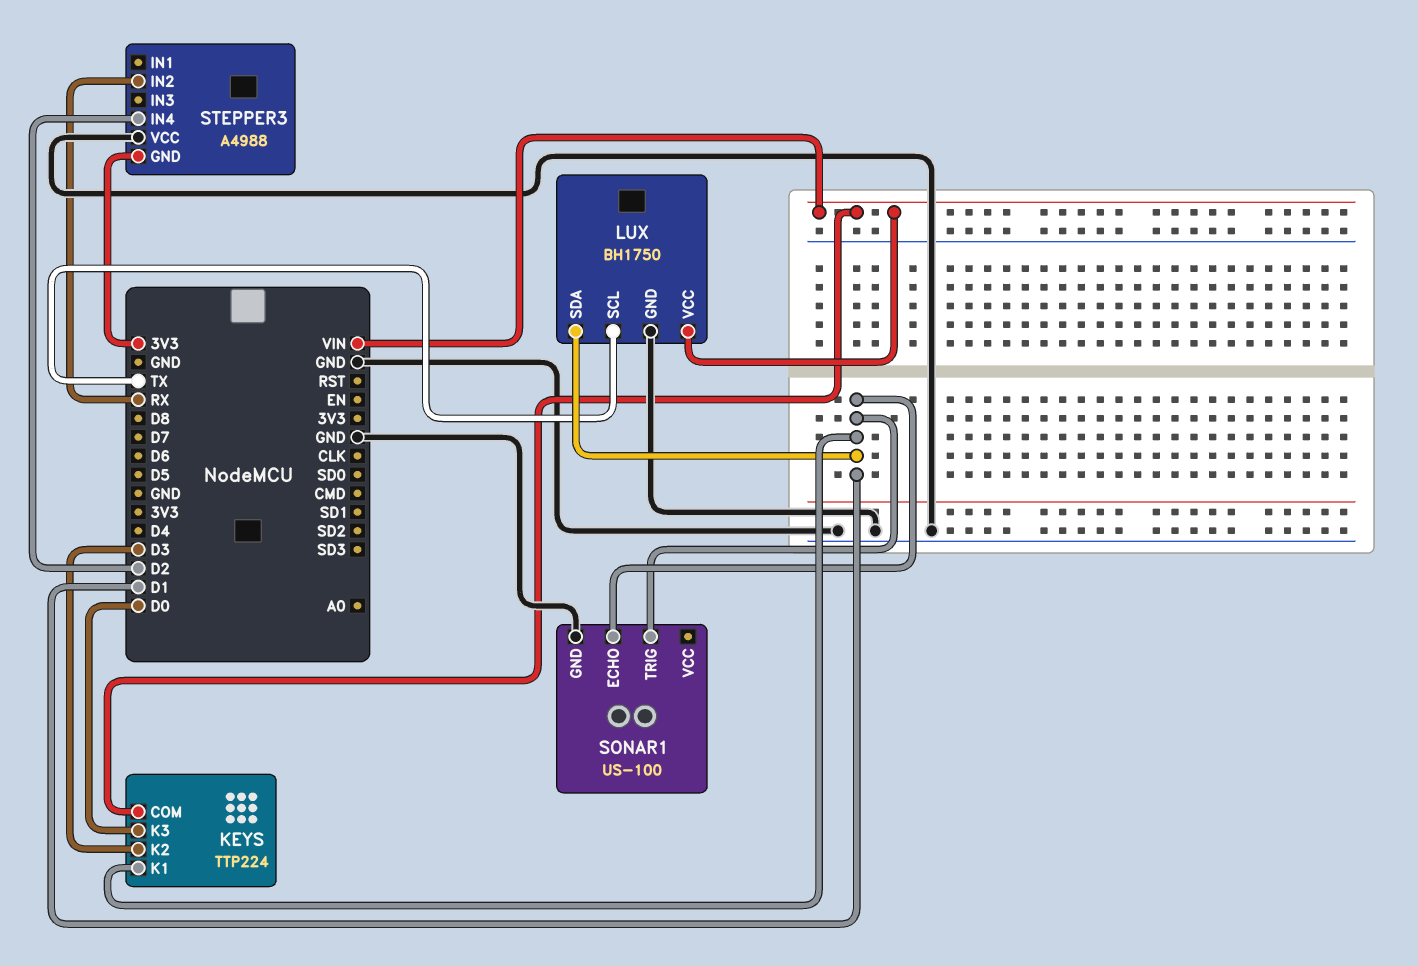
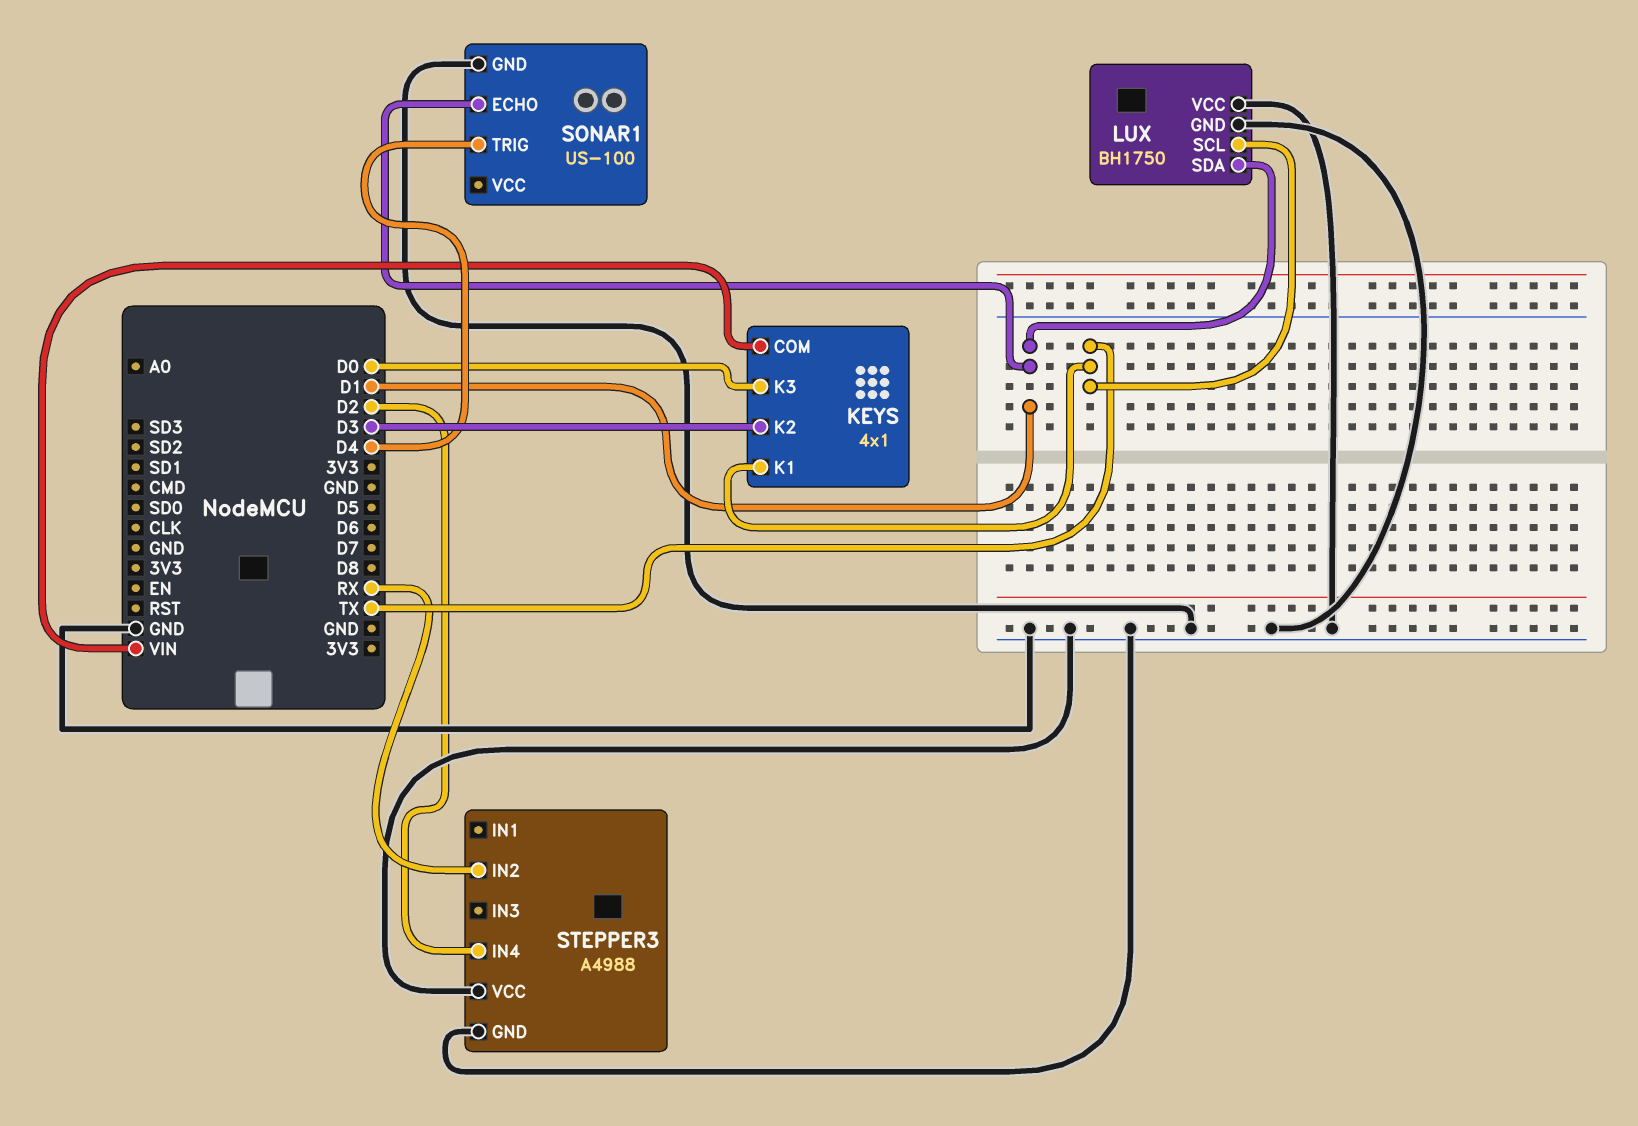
KEYS: TTP224 -> 4x1
KEYS pin K1: D1 -> TX
LUX pin VCC: VIN -> GND
SONAR1 pin TRIG: D1 -> D4
STEPPER3 pin GND: 3V3 -> GND

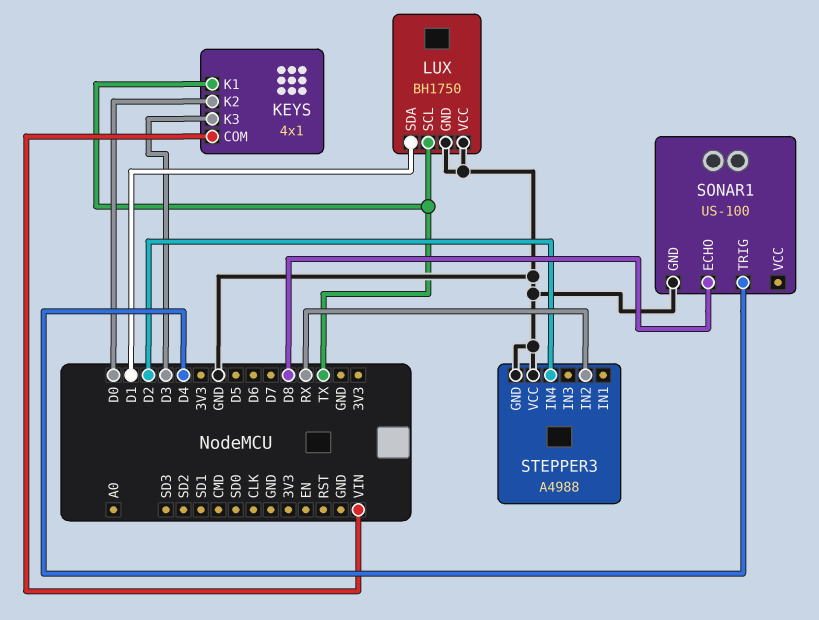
KEYS pin K2: D3 -> D0
KEYS pin K3: D0 -> D3
SONAR1 pin ECHO: D1 -> D8

